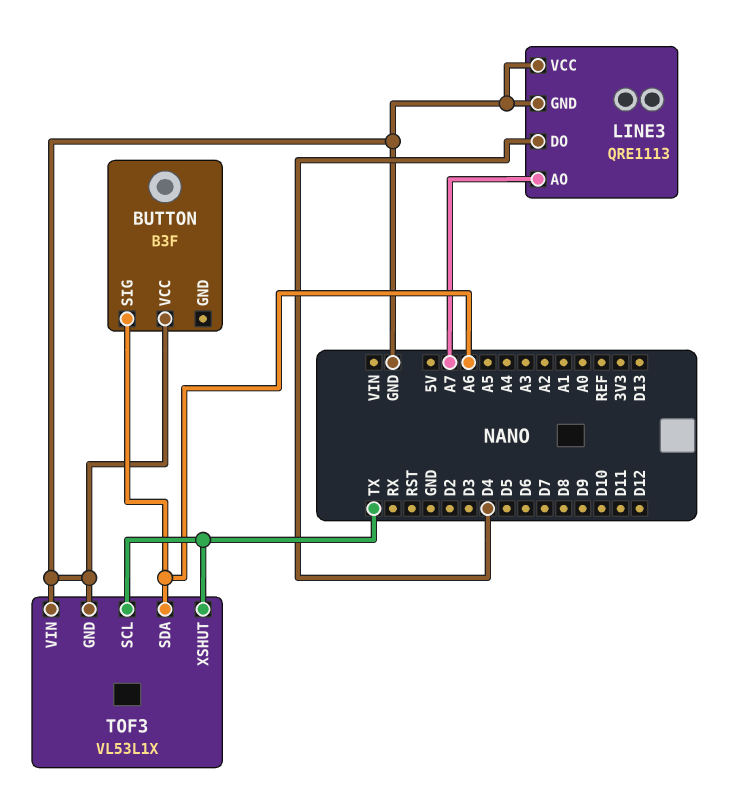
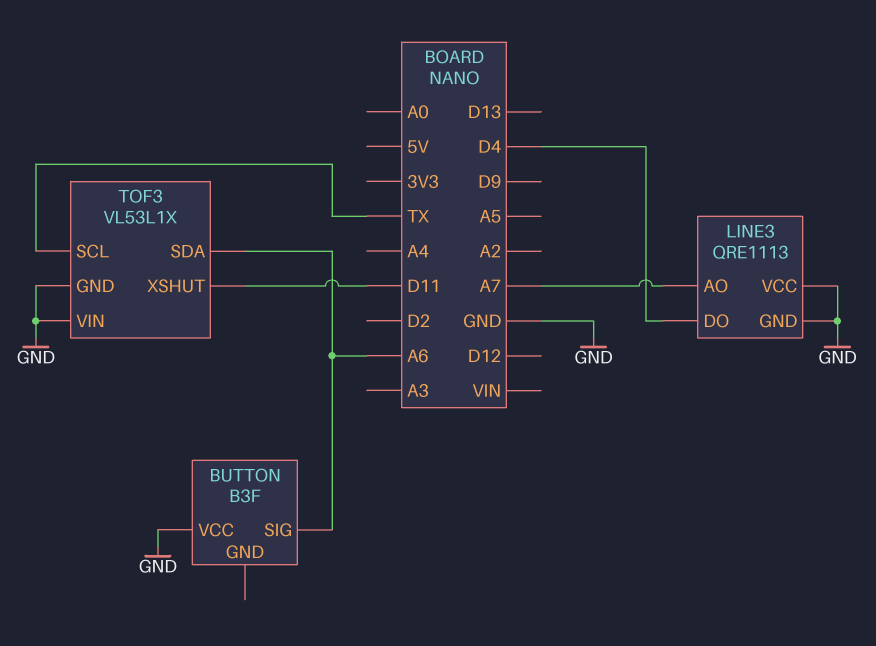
TOF3 pin XSHUT: TX -> D11

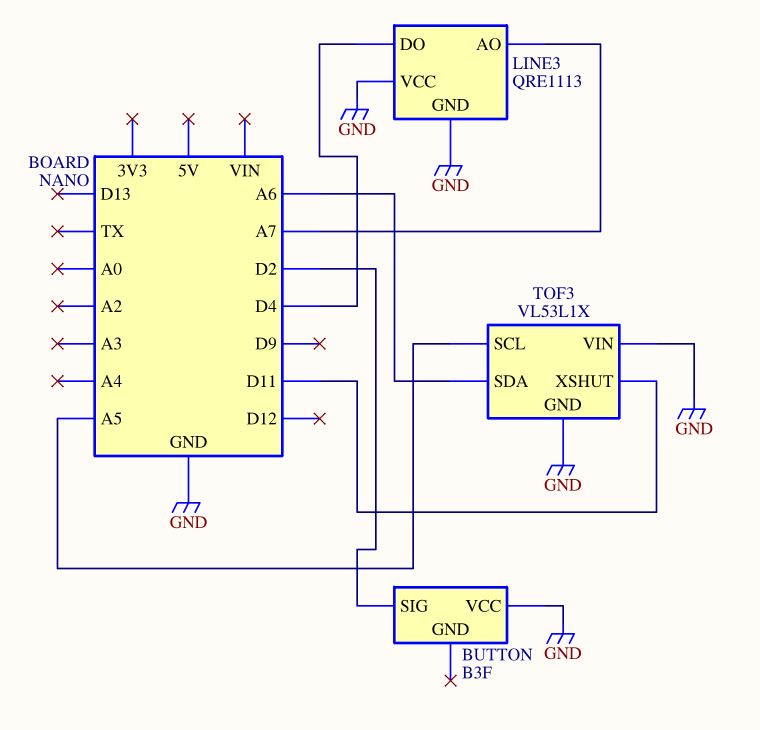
BUTTON pin SIG: A6 -> D2
TOF3 pin SCL: TX -> A5

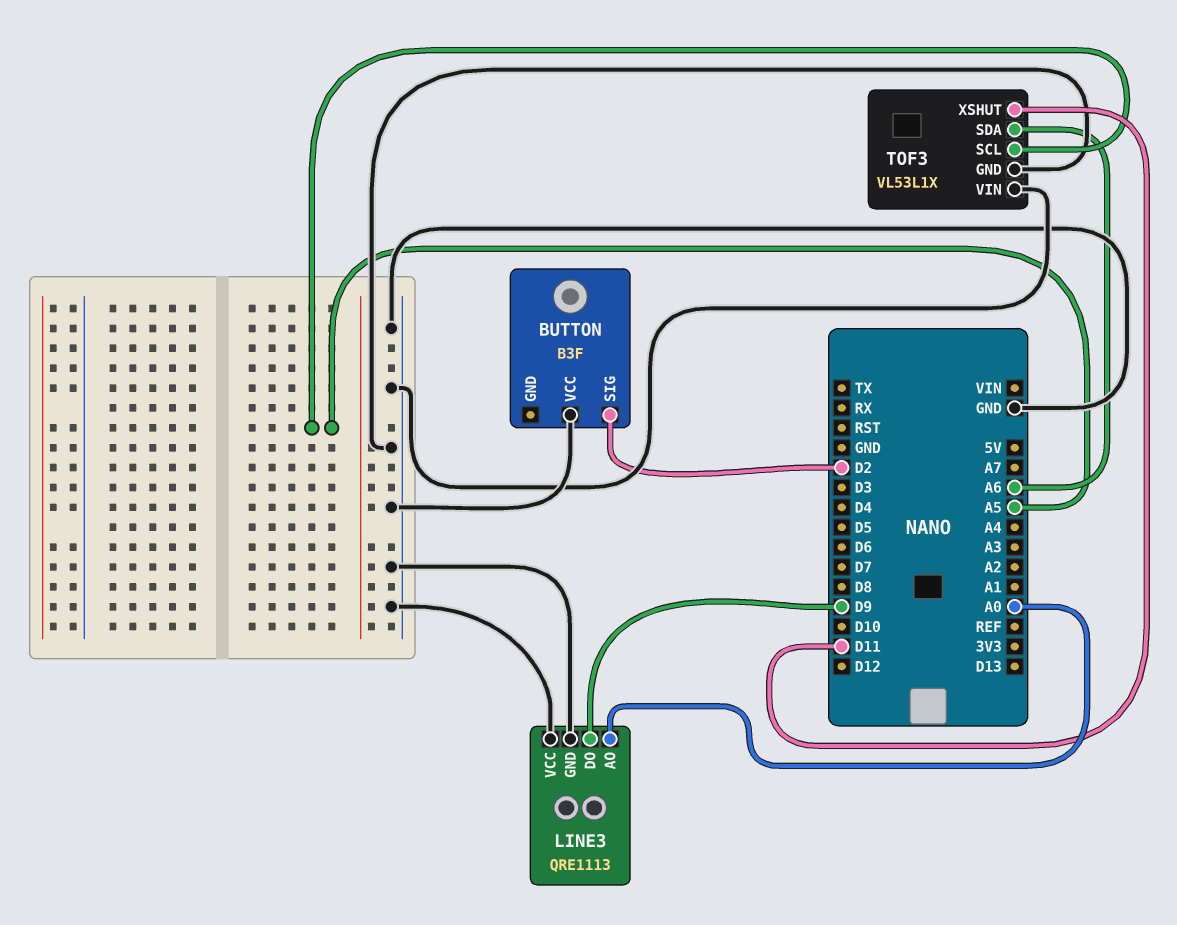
LINE3 pin AO: A7 -> A0
LINE3 pin DO: D4 -> D9

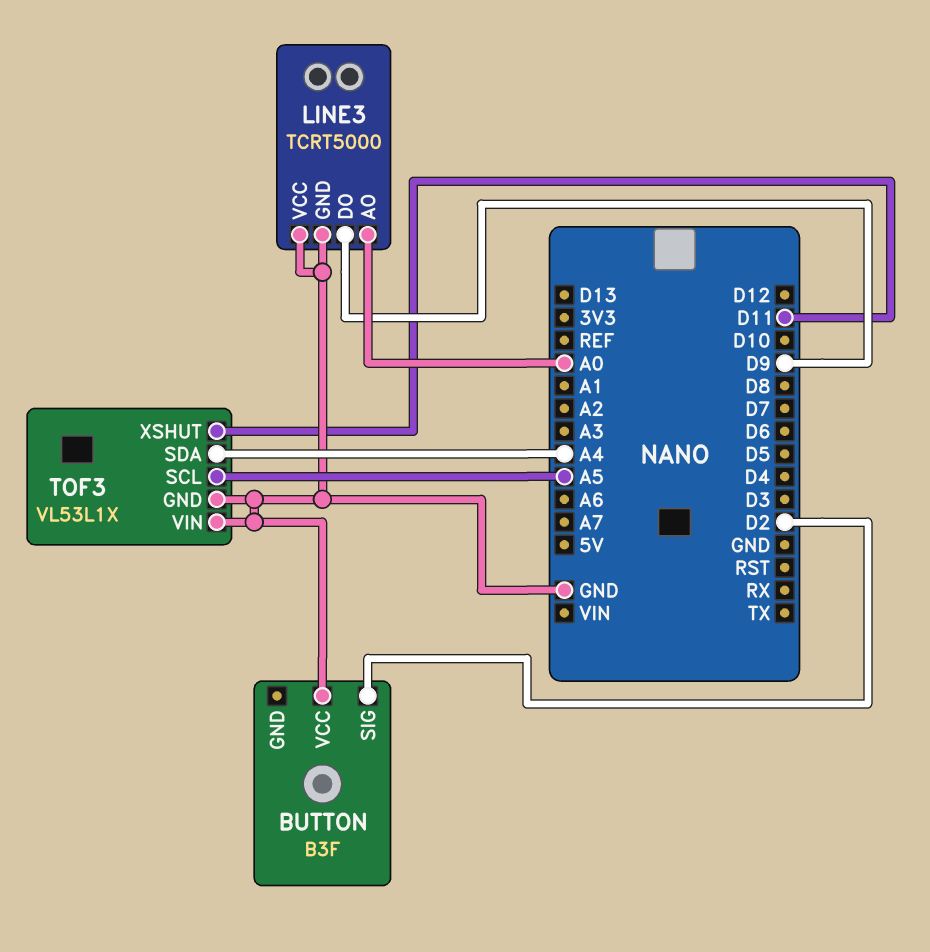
LINE3: QRE1113 -> TCRT5000
TOF3 pin SDA: A6 -> A4

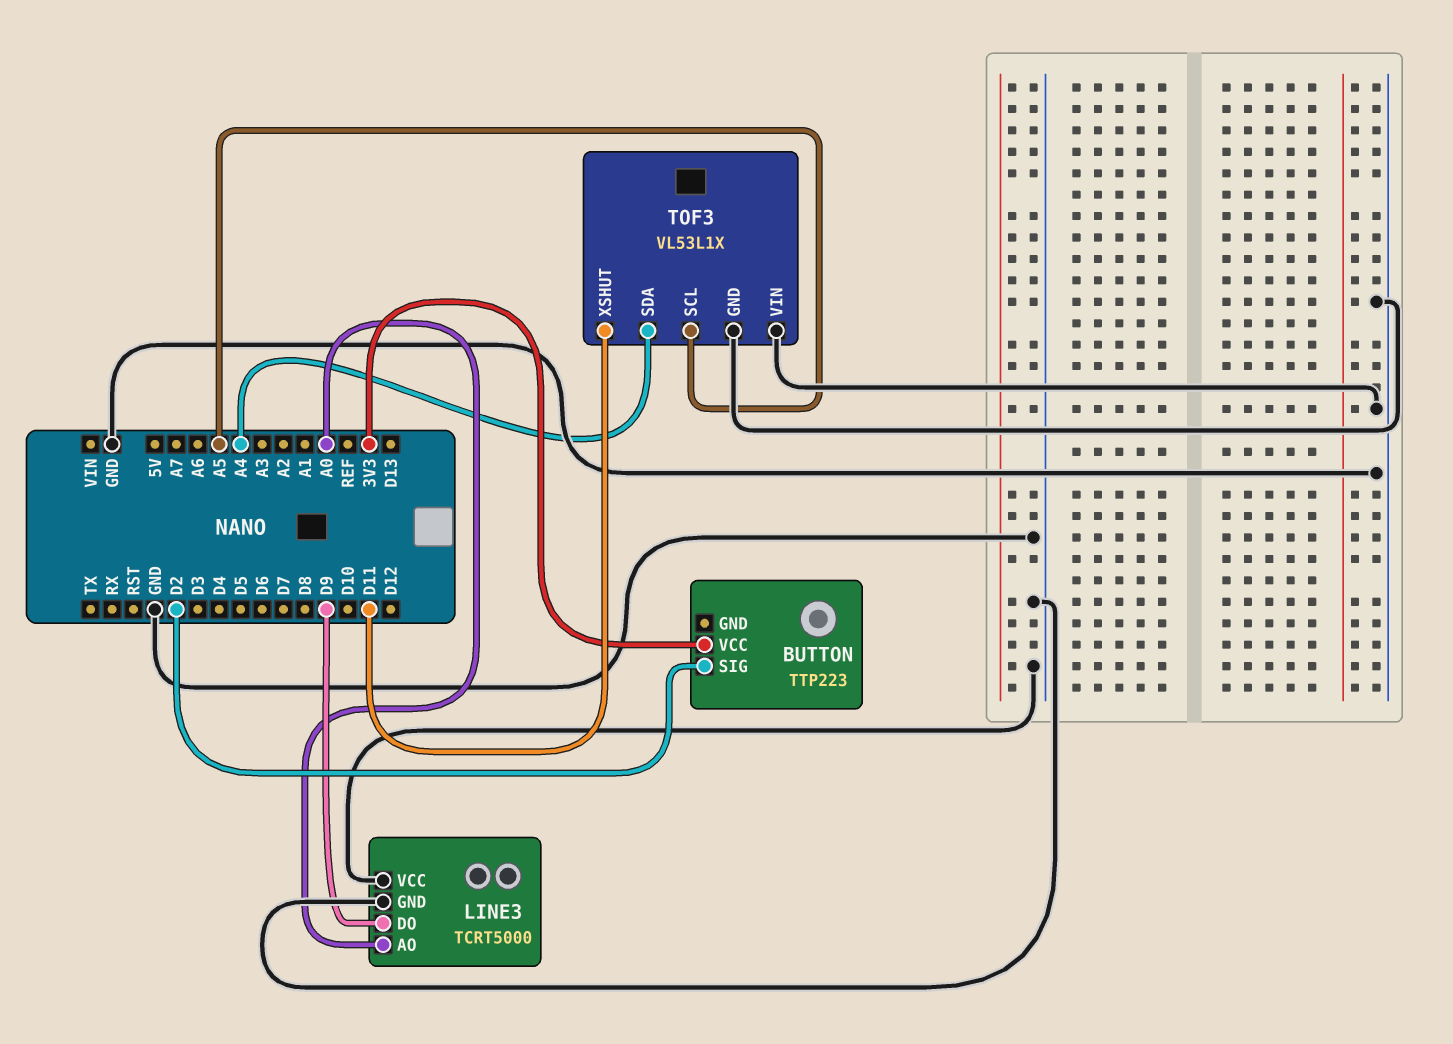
BUTTON: B3F -> TTP223
BUTTON pin VCC: GND -> 3V3

